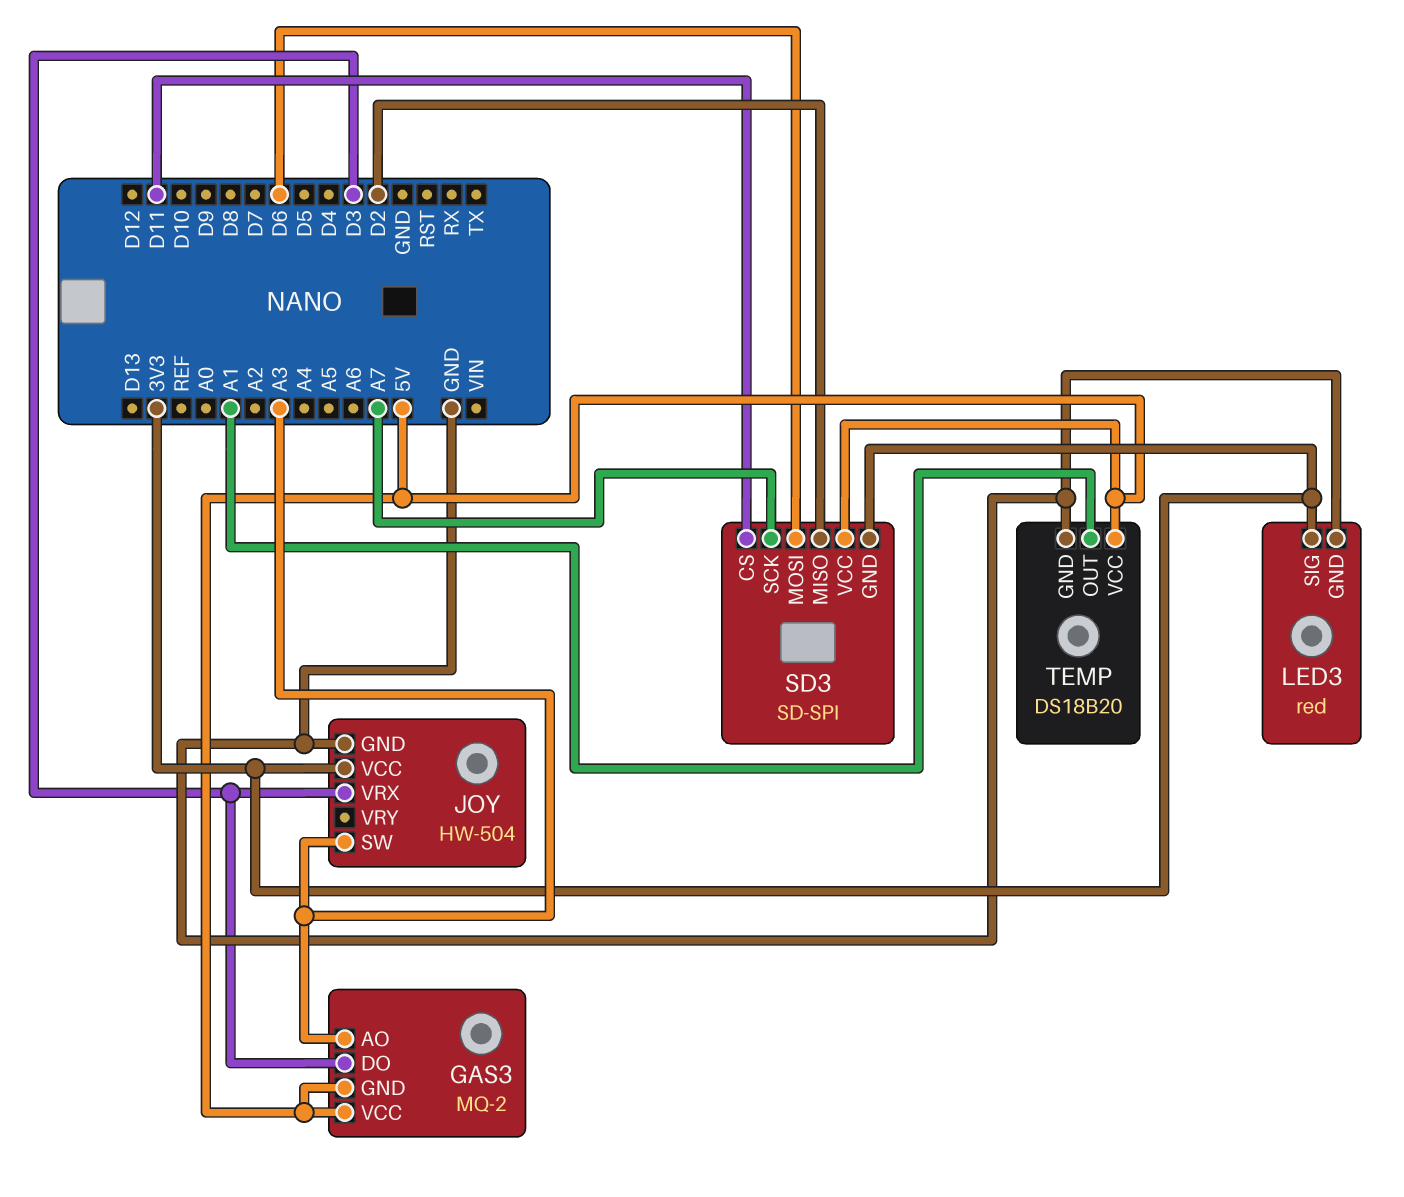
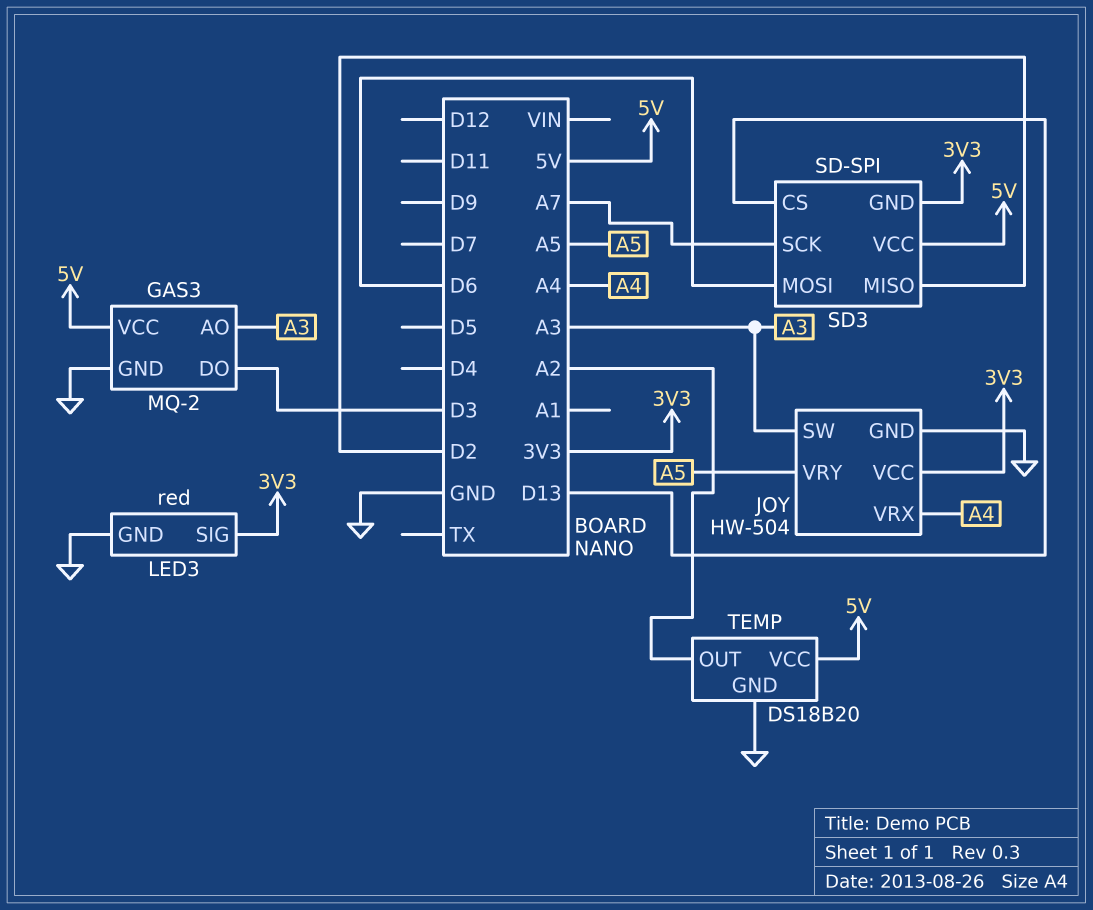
GAS3 pin GND: 5V -> GND
JOY pin VRX: D3 -> A4
JOY pin VRY: none -> A5
SD3 pin CS: D11 -> D13
TEMP pin OUT: A1 -> A2

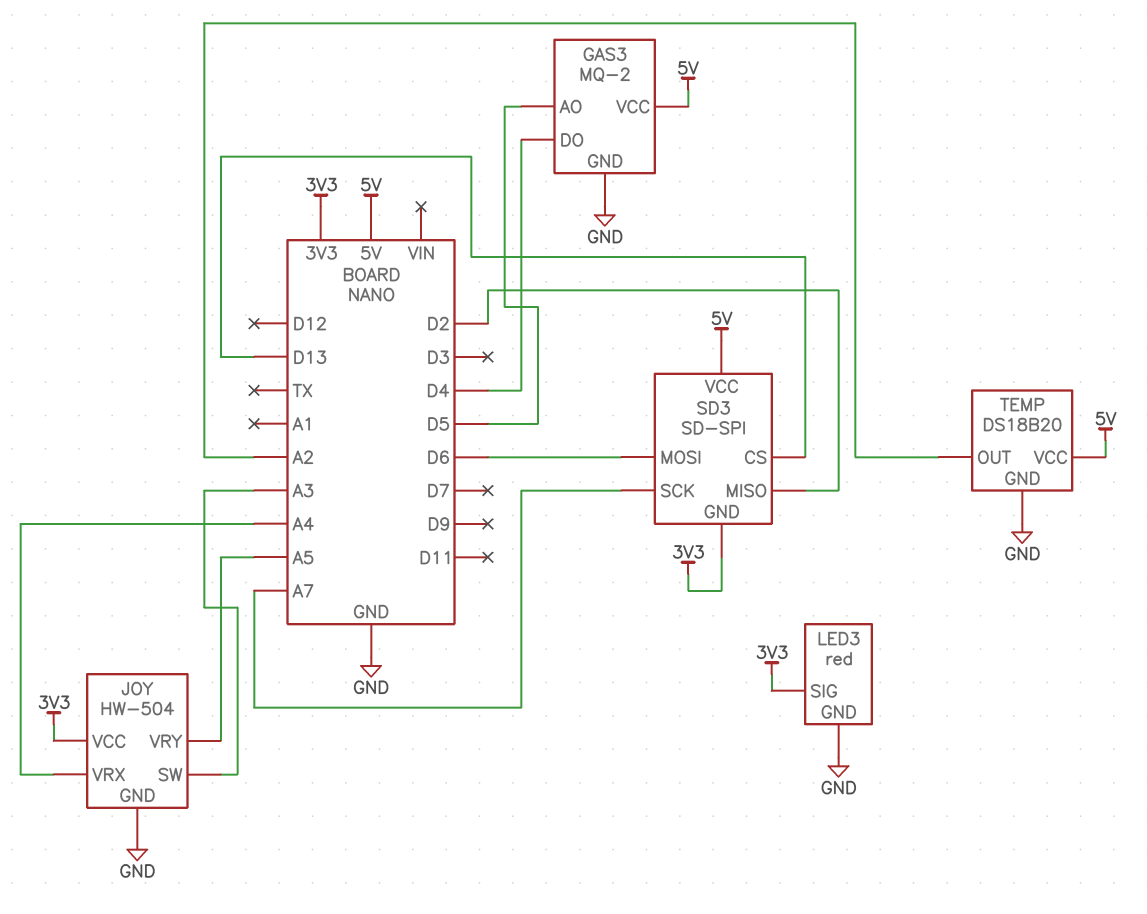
GAS3 pin AO: A3 -> D5
GAS3 pin DO: D3 -> D4

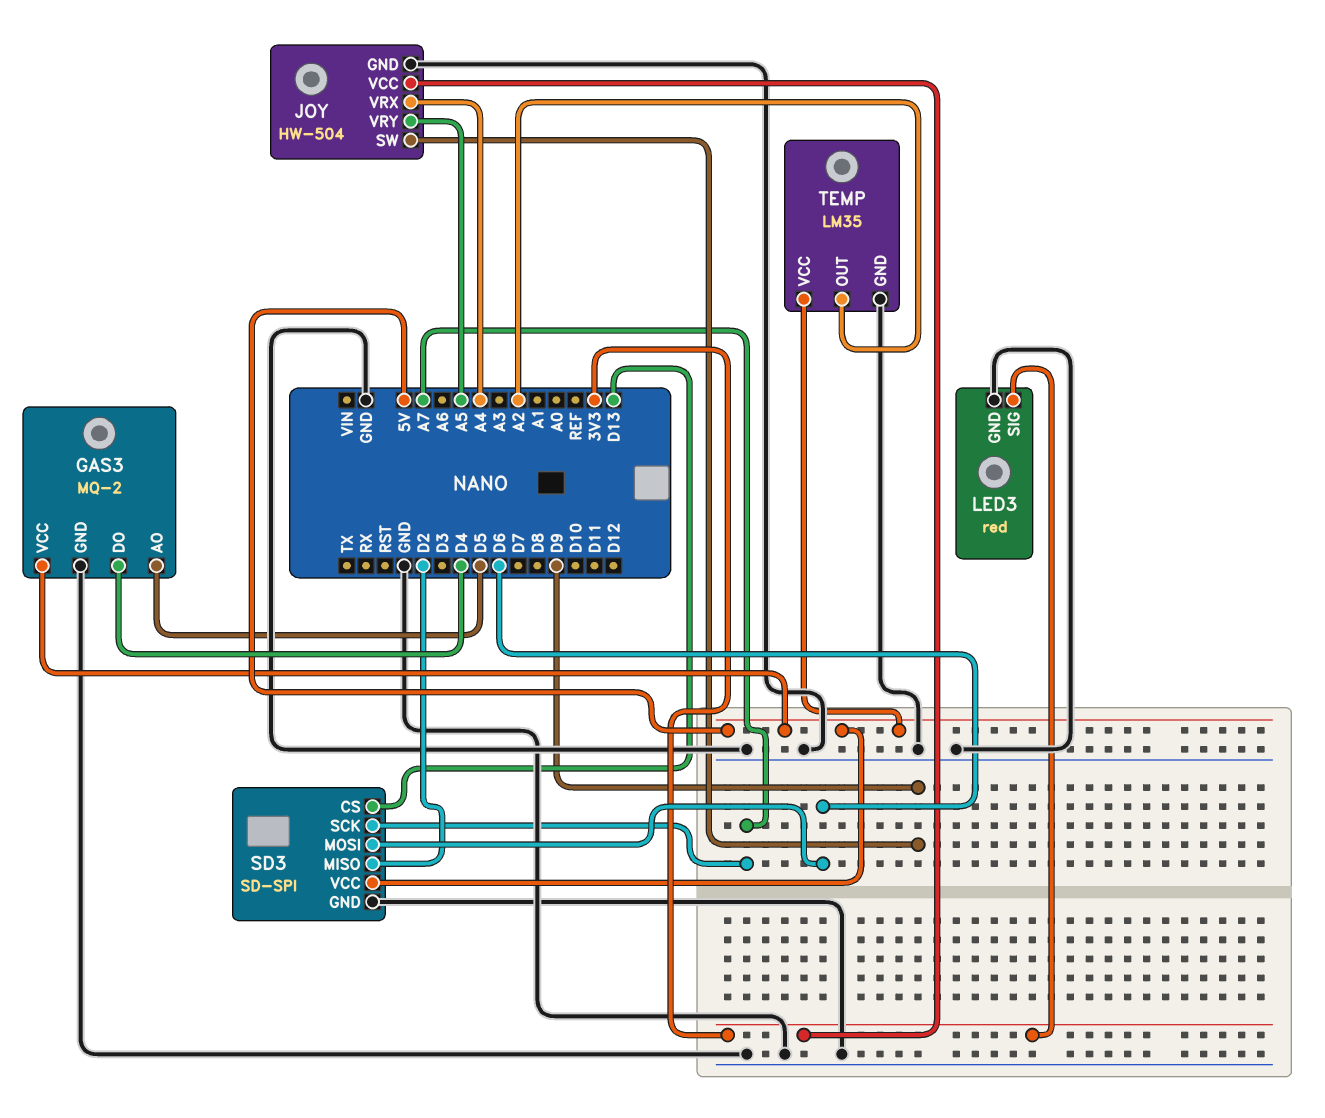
JOY pin SW: A3 -> D9
SD3 pin GND: 3V3 -> GND
TEMP: DS18B20 -> LM35

